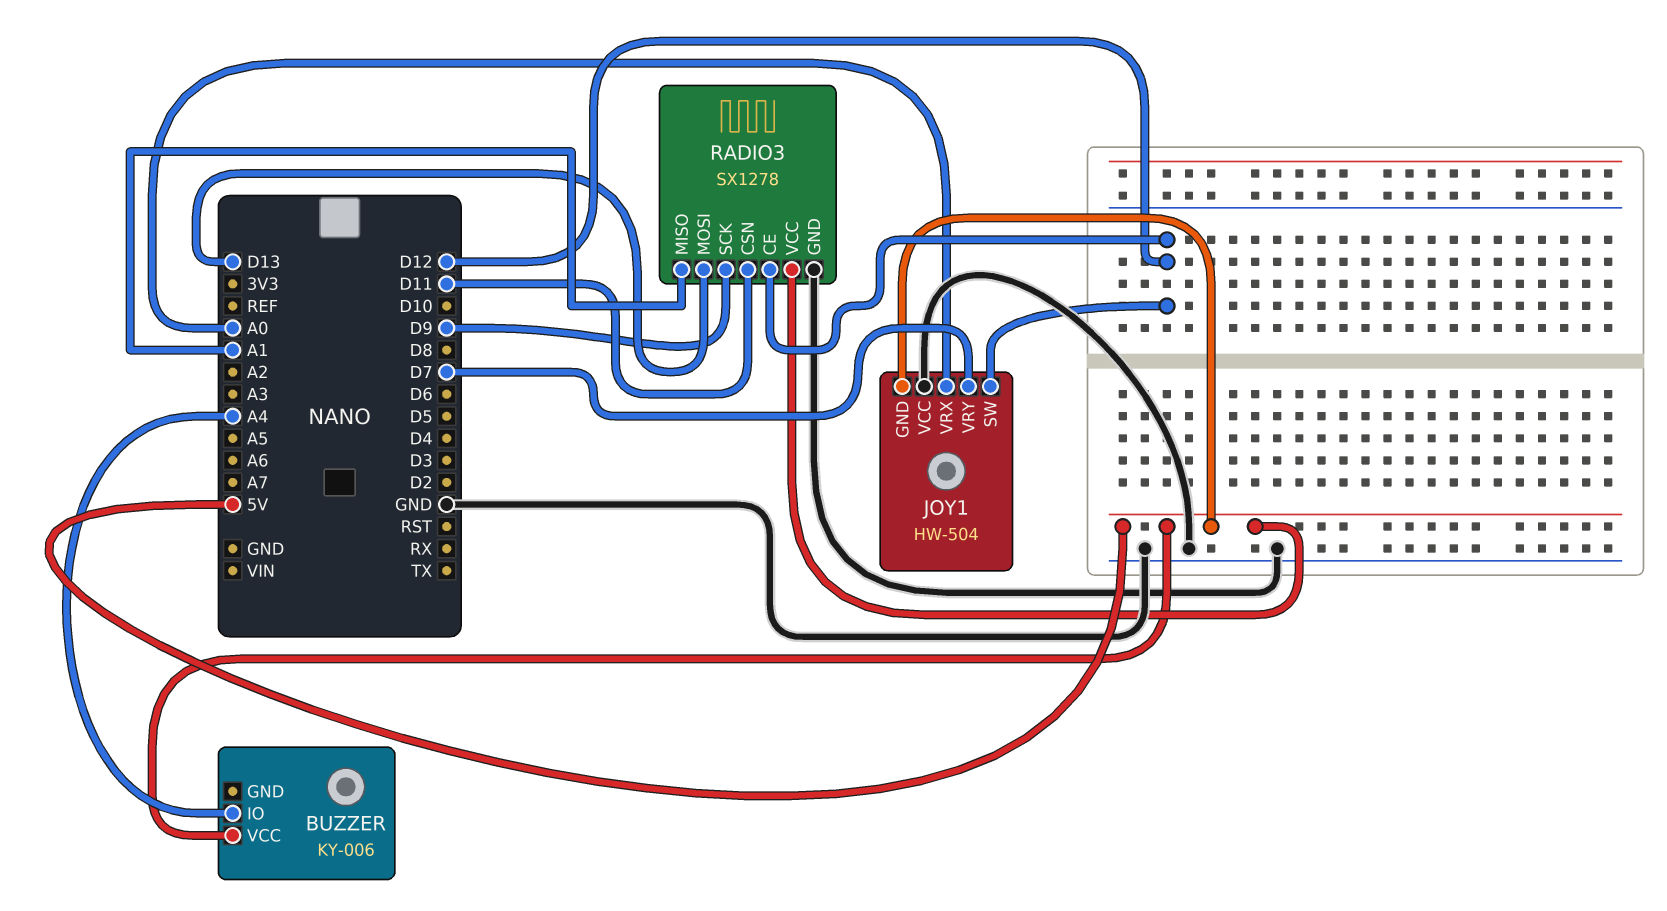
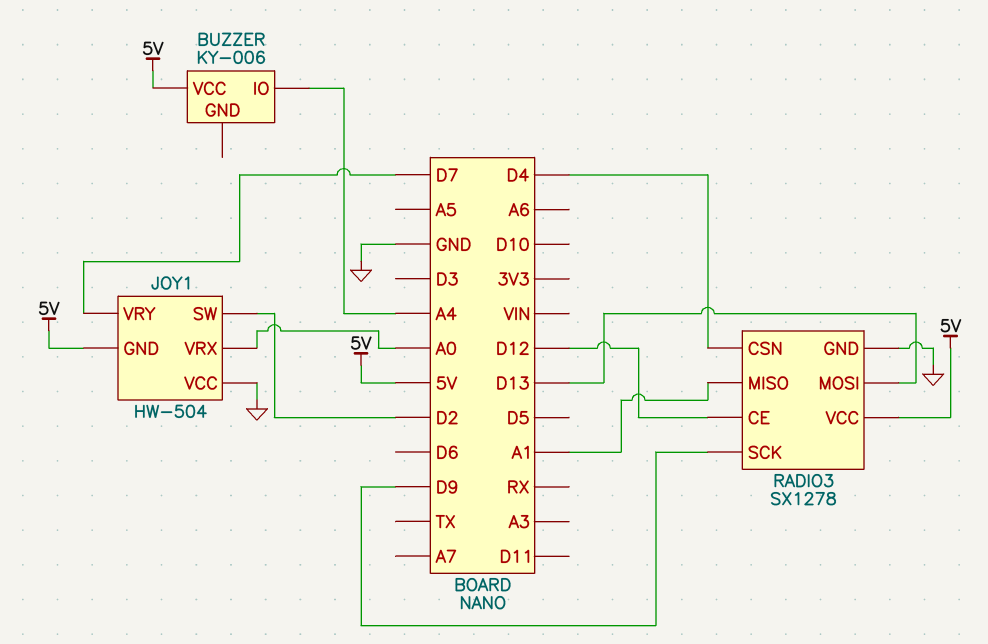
JOY1 pin SW: D12 -> D2
RADIO3 pin CSN: D11 -> D4

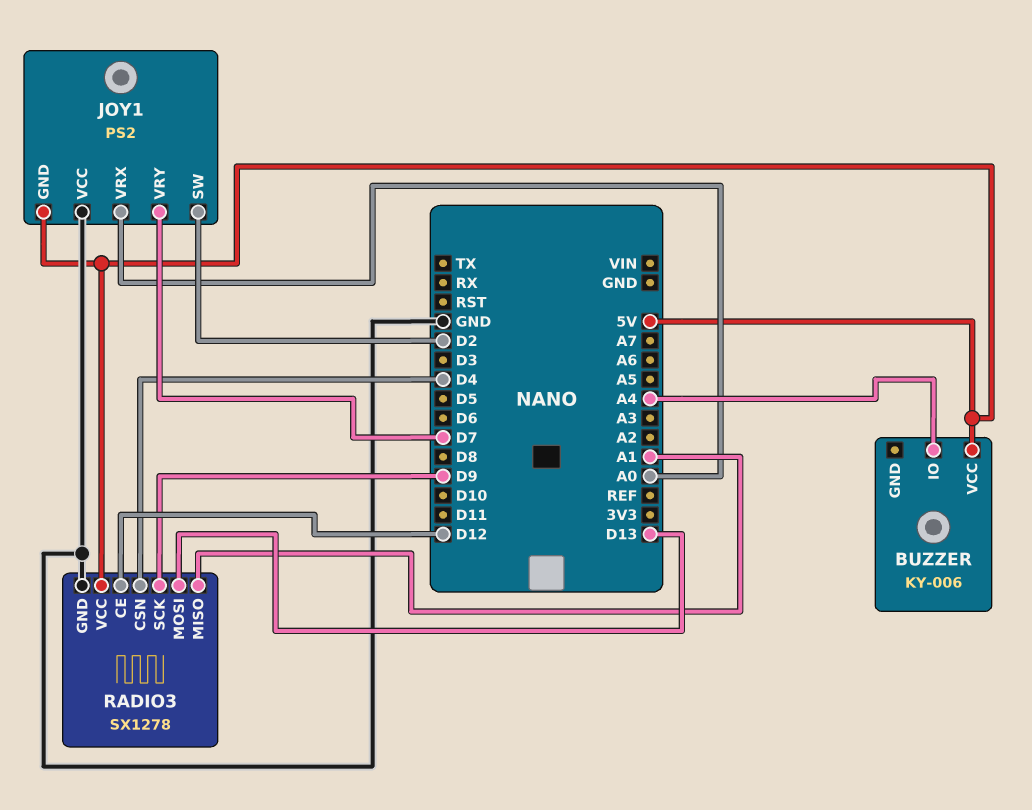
JOY1: HW-504 -> PS2

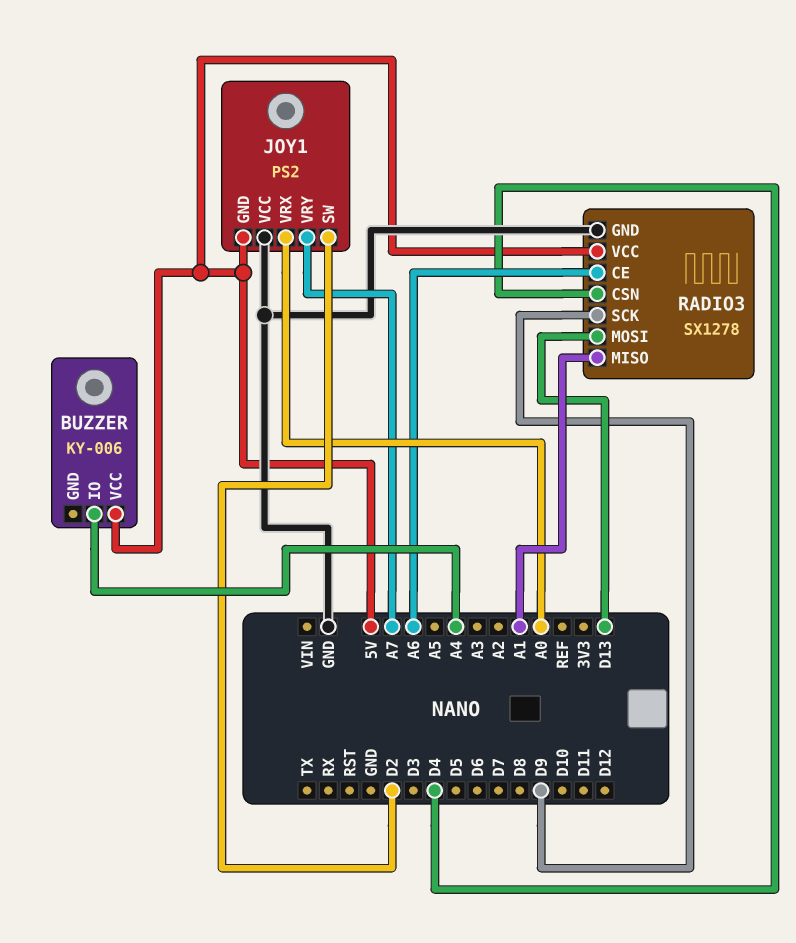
JOY1 pin VRY: D7 -> A7
RADIO3 pin CE: D12 -> A6

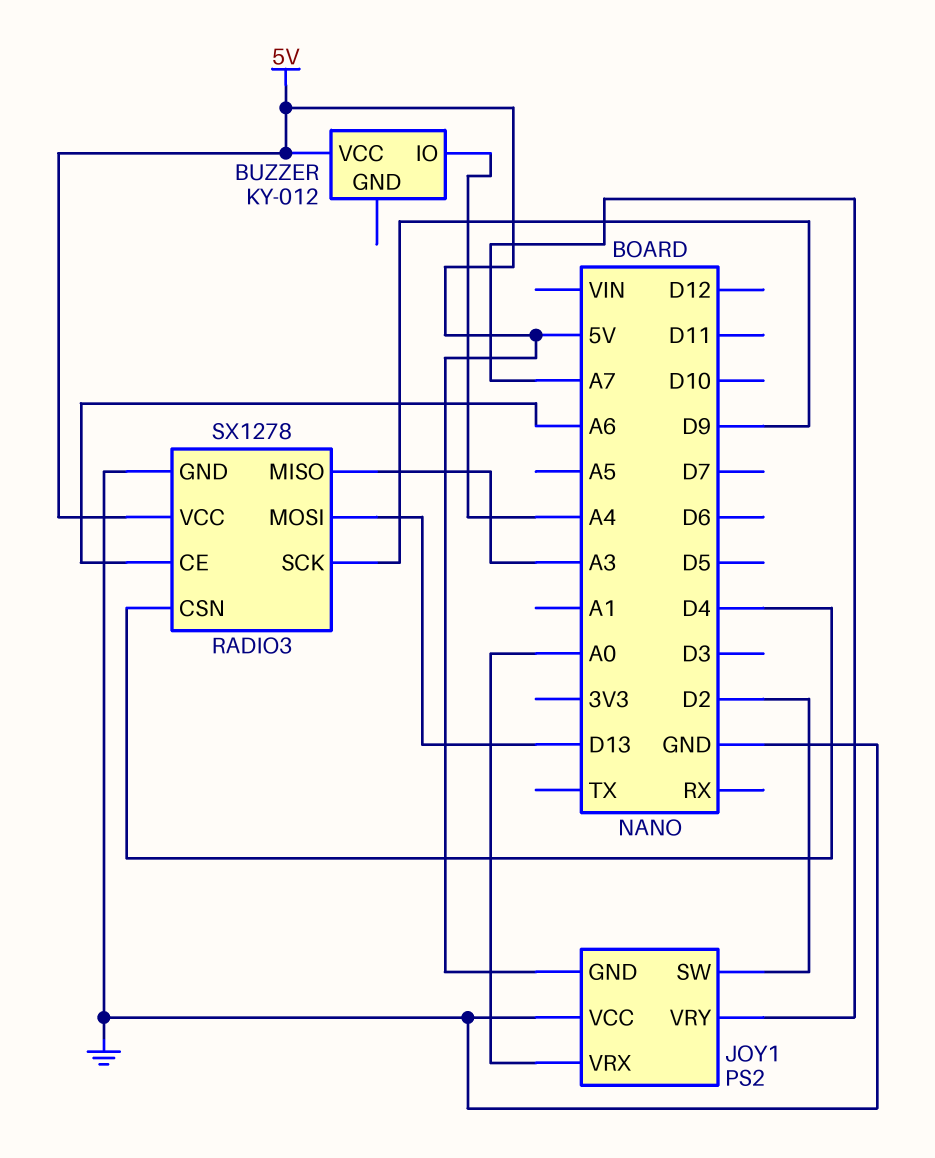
BUZZER: KY-006 -> KY-012
RADIO3 pin MISO: A1 -> A3

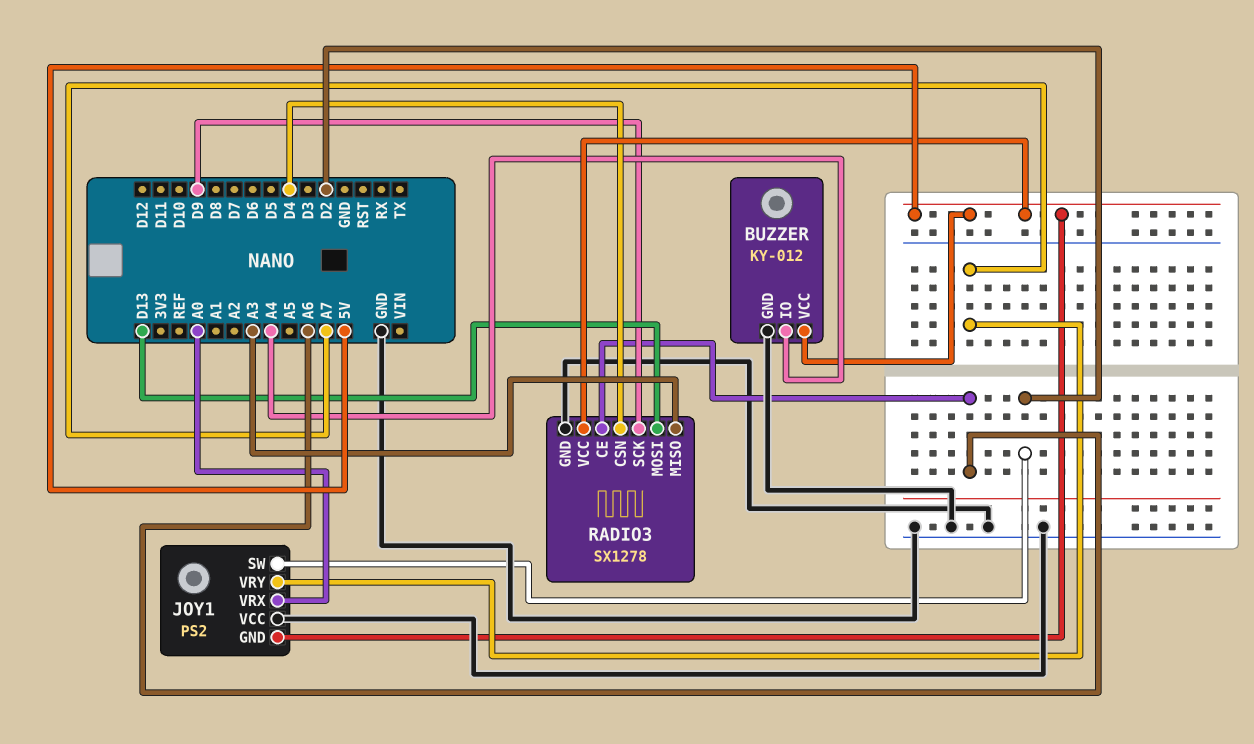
BUZZER pin GND: none -> GND

